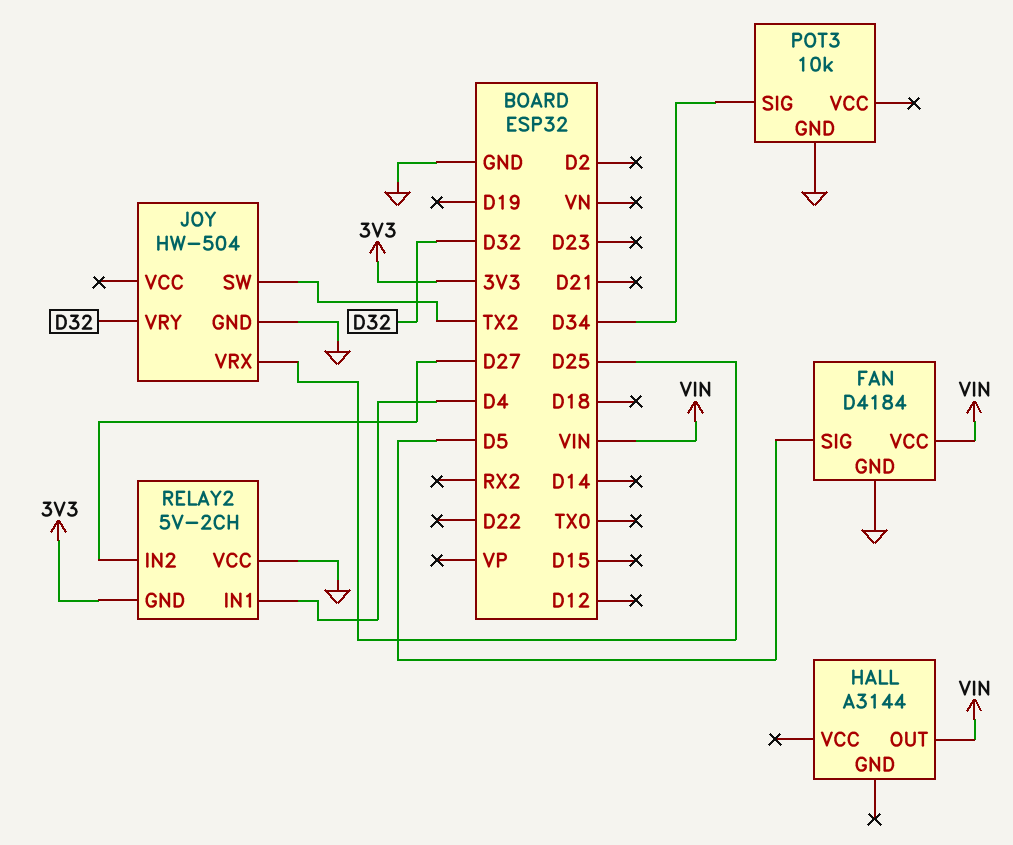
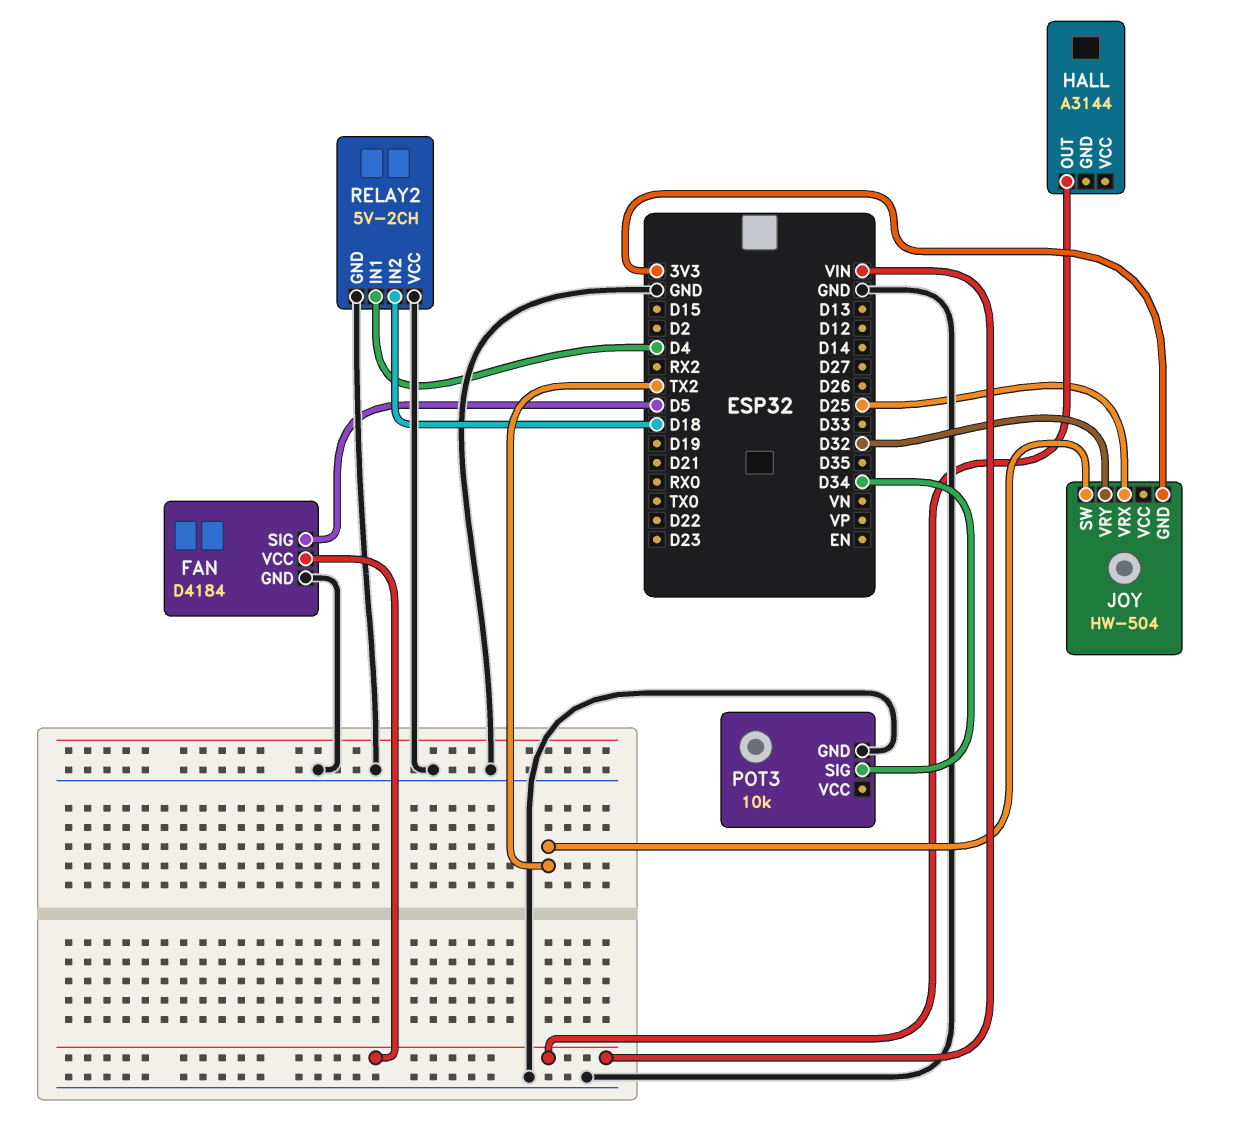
JOY pin GND: GND -> 3V3
RELAY2 pin GND: 3V3 -> GND
RELAY2 pin IN2: D27 -> D18

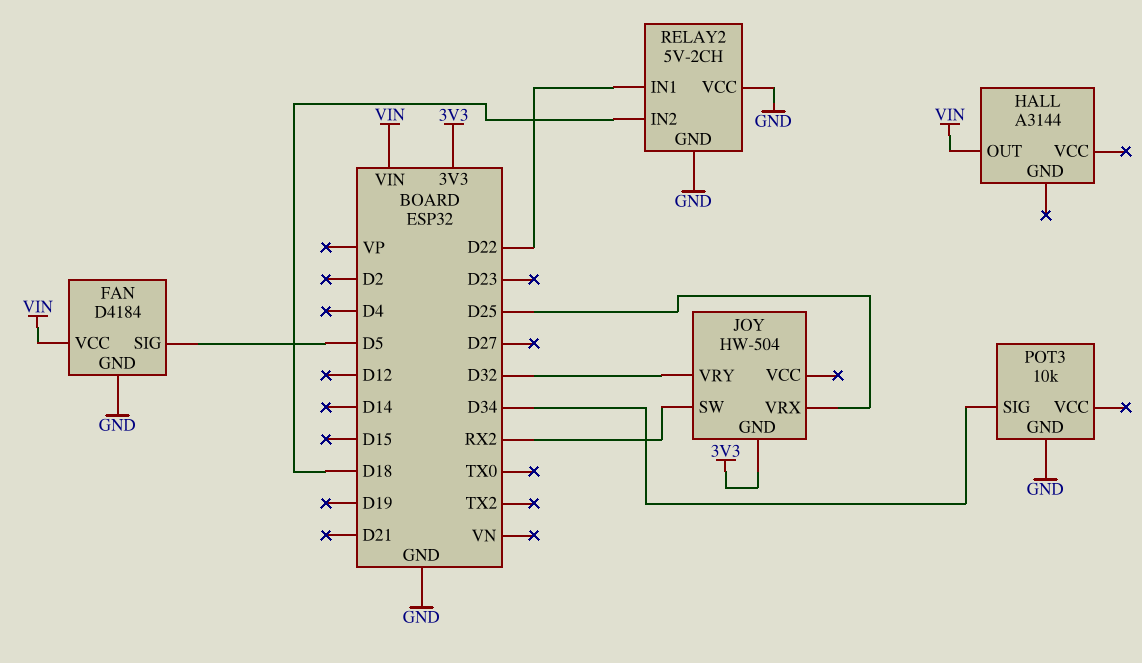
JOY pin SW: TX2 -> RX2
RELAY2 pin IN1: D4 -> D22

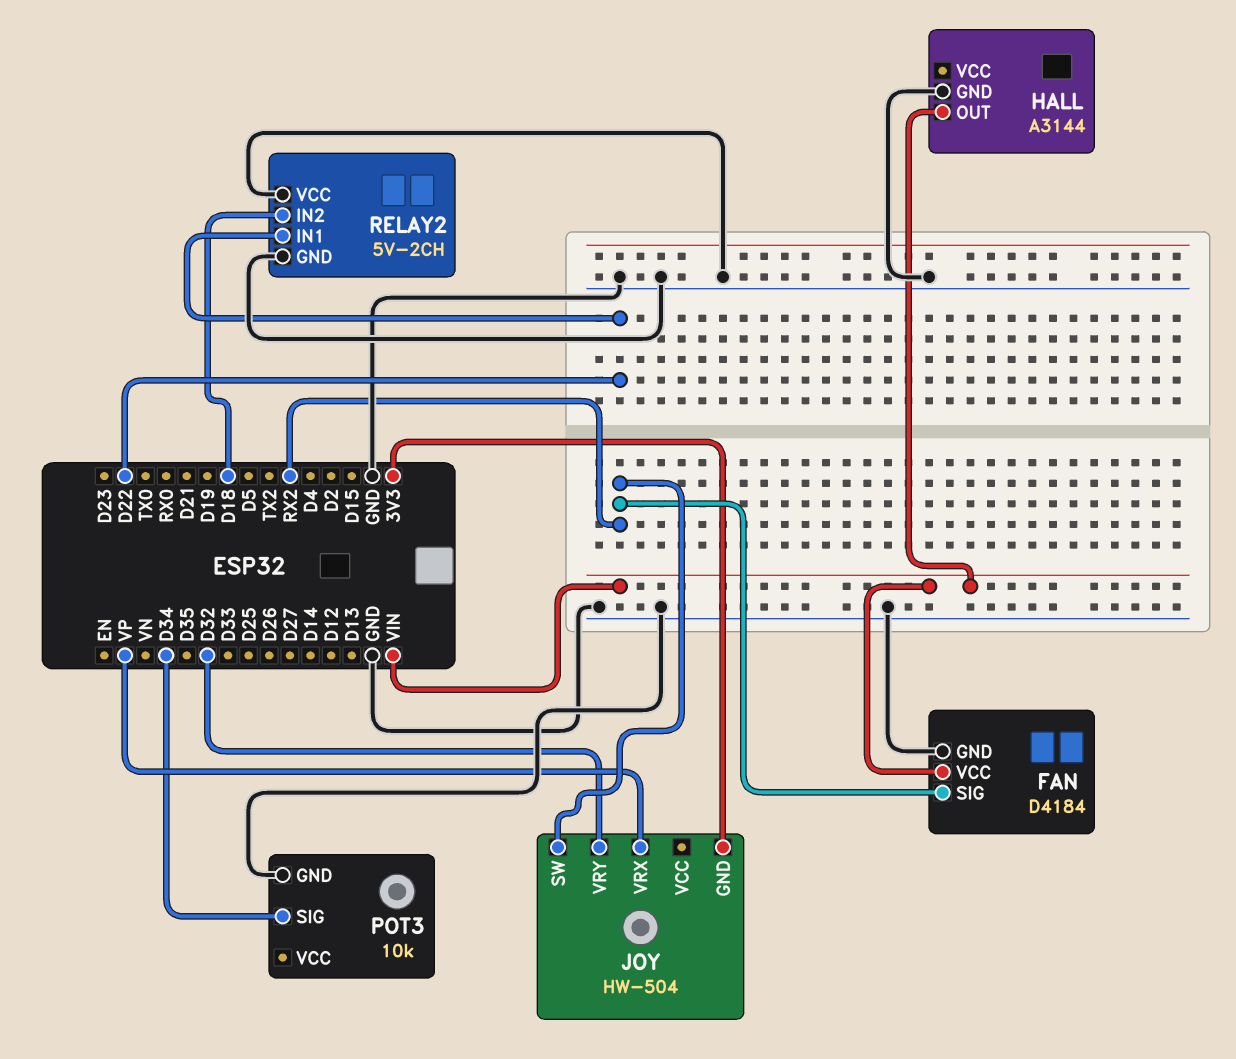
FAN pin SIG: D5 -> RX2
HALL pin GND: none -> GND
JOY pin VRX: D25 -> VP

